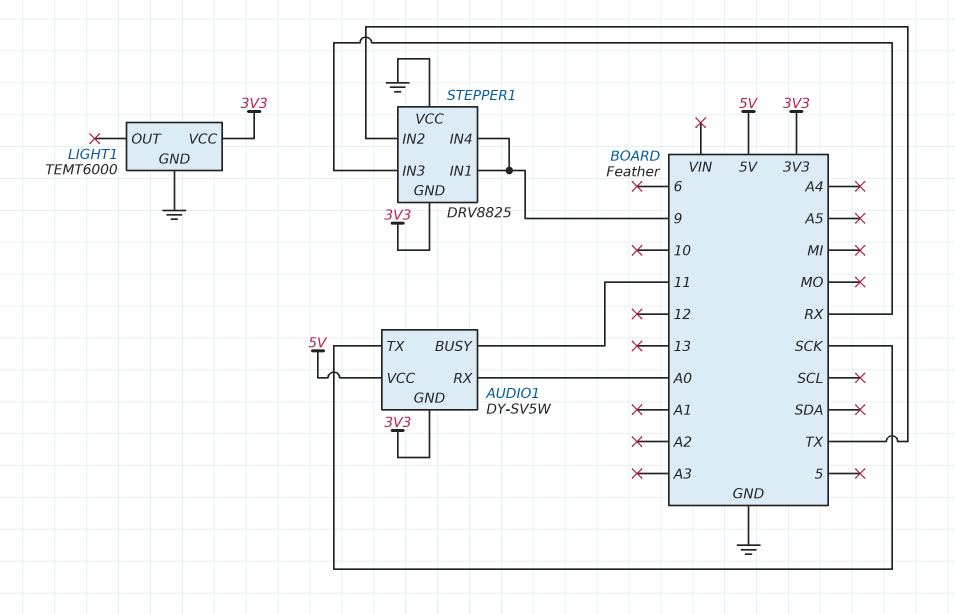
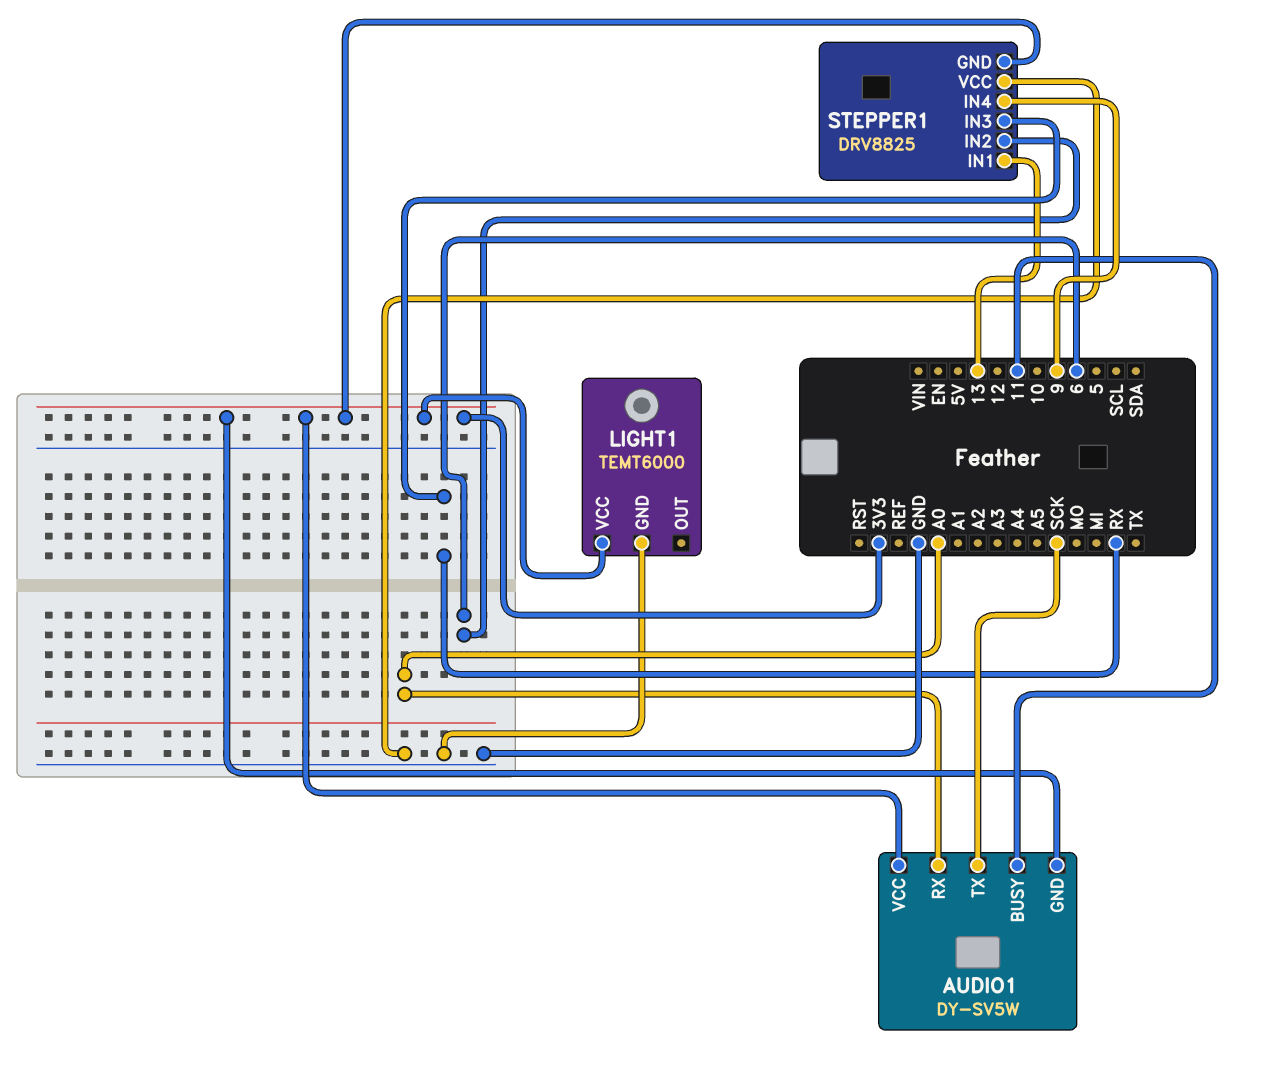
AUDIO1 pin VCC: 5V -> 3V3
STEPPER1 pin IN1: 9 -> 13
STEPPER1 pin IN2: TX -> 6

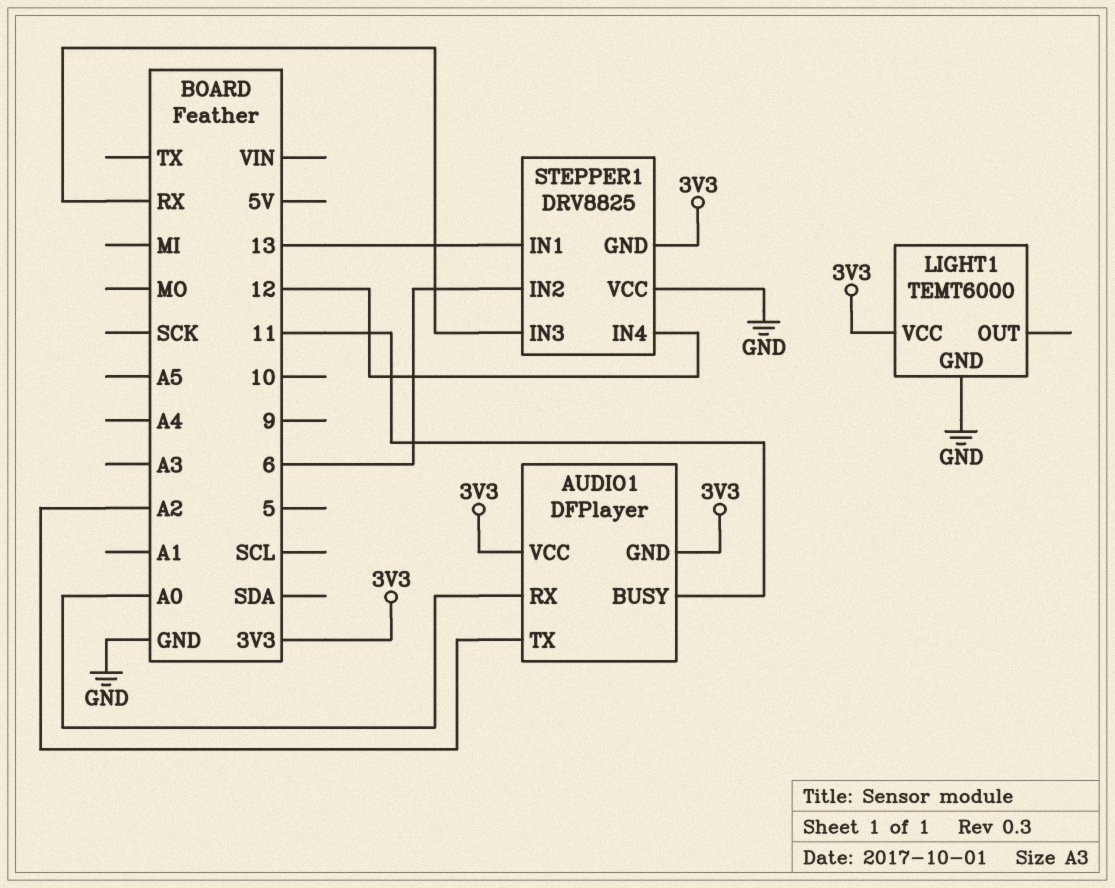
AUDIO1: DY-SV5W -> DFPlayer
AUDIO1 pin TX: SCK -> A2
STEPPER1 pin IN4: 9 -> 12

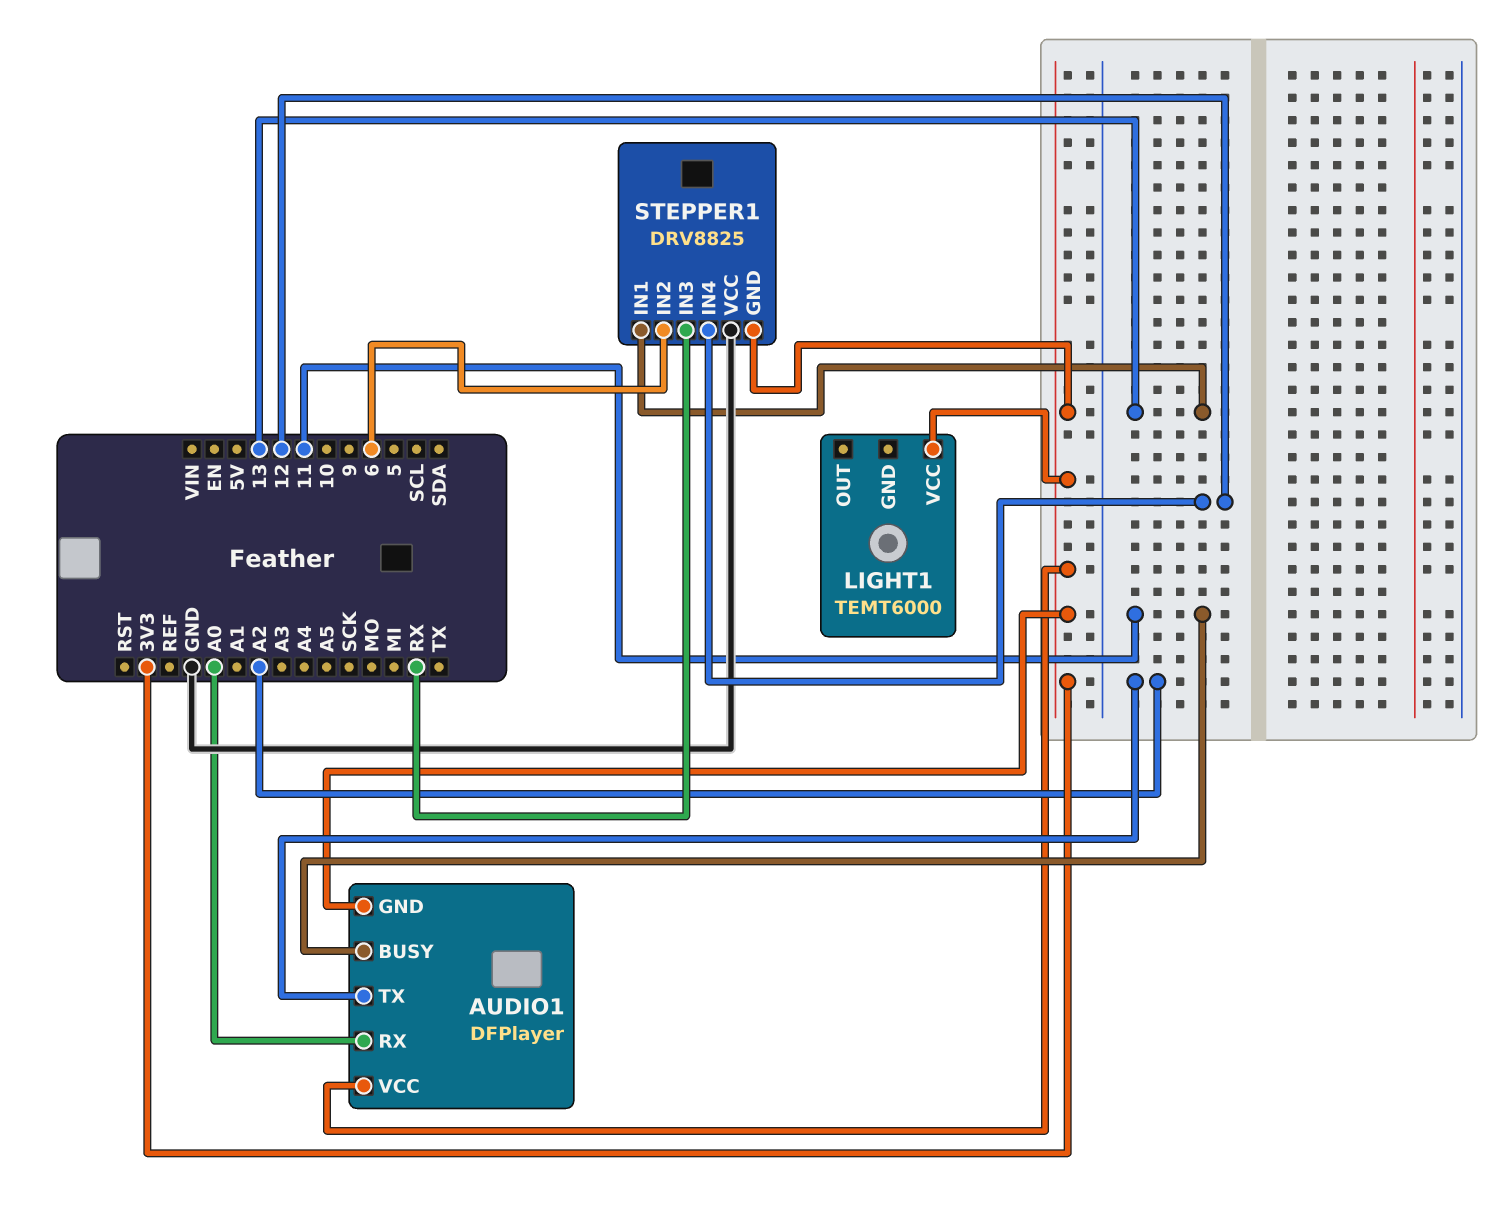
LIGHT1 pin GND: GND -> none

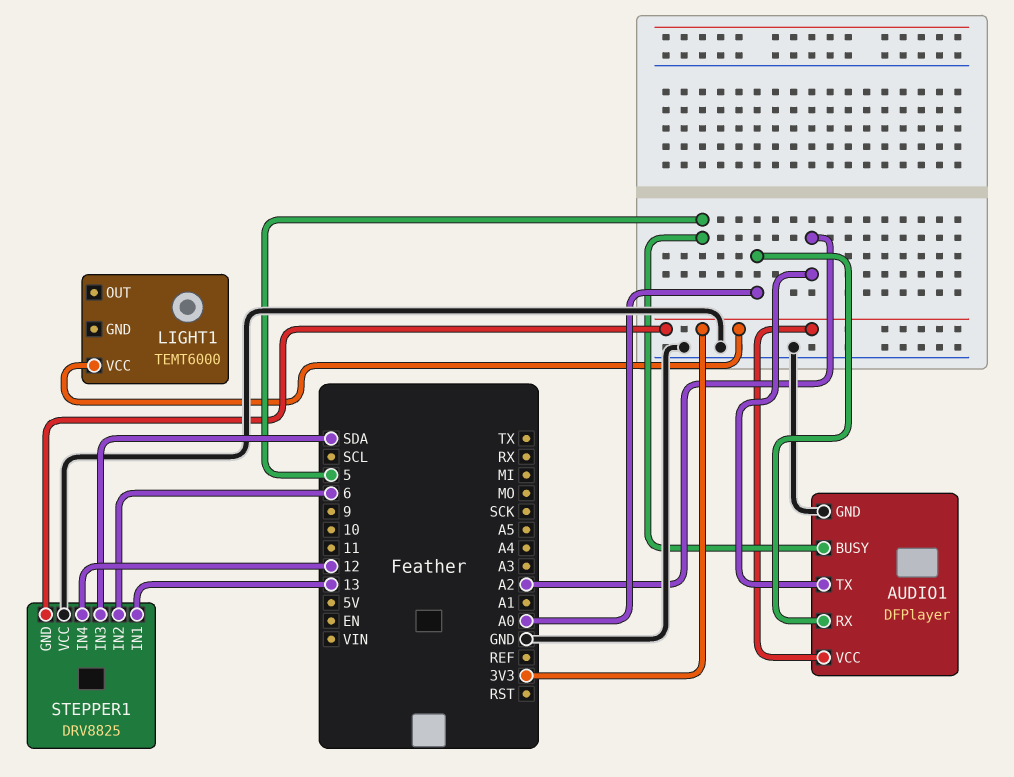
AUDIO1 pin BUSY: 11 -> 5
AUDIO1 pin GND: 3V3 -> GND
STEPPER1 pin IN3: RX -> SDA

